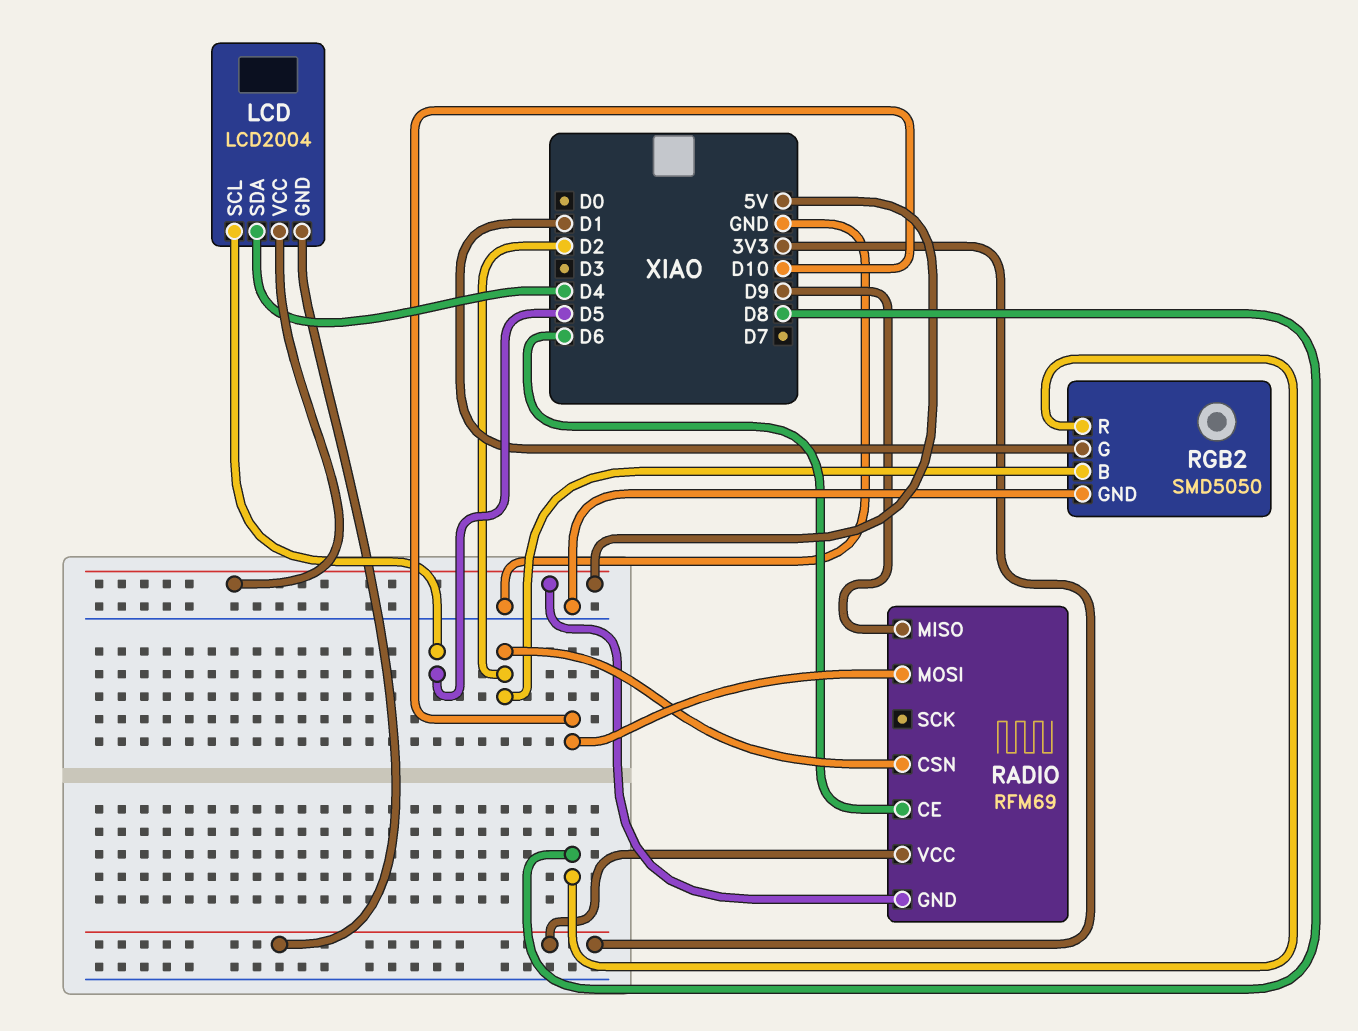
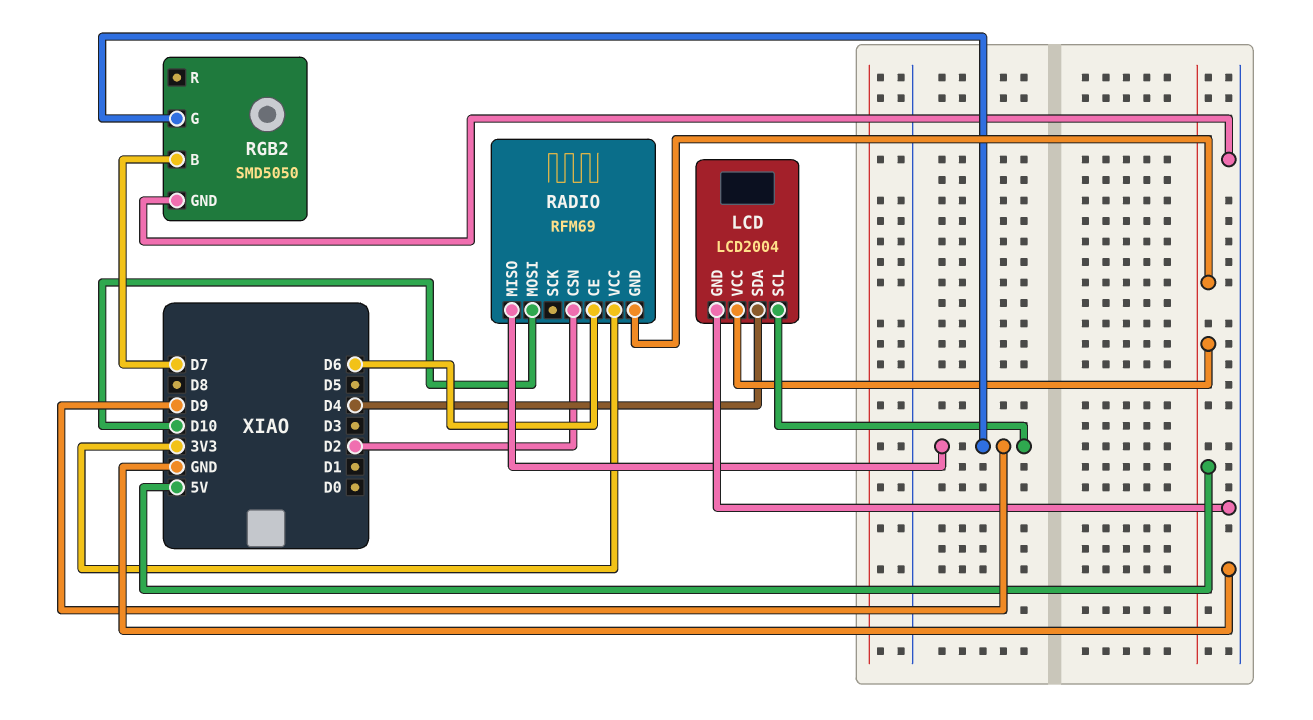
LCD pin GND: 3V3 -> GND
LCD pin SCL: D5 -> D9
RGB2 pin B: D2 -> D7
RGB2 pin G: D1 -> D9
RGB2 pin R: D8 -> none

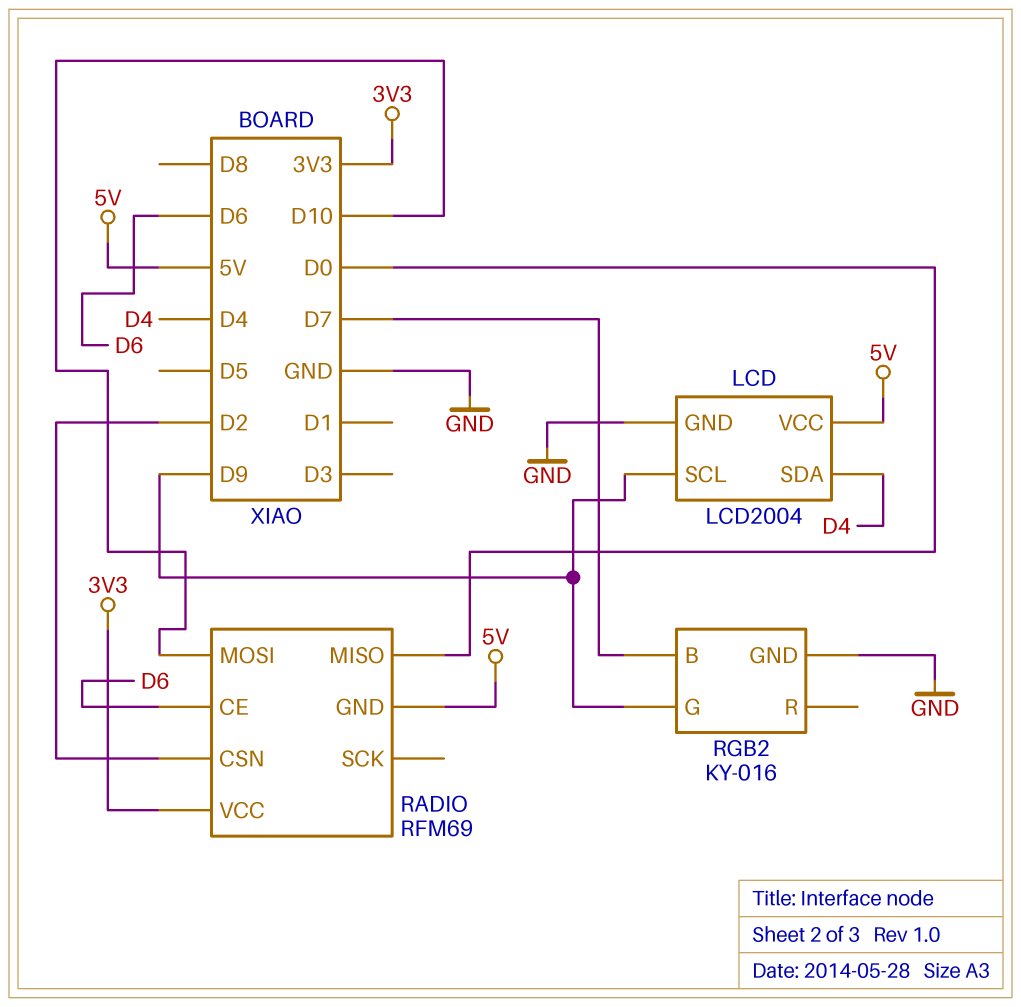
RADIO pin MISO: D9 -> D0
RGB2: SMD5050 -> KY-016

